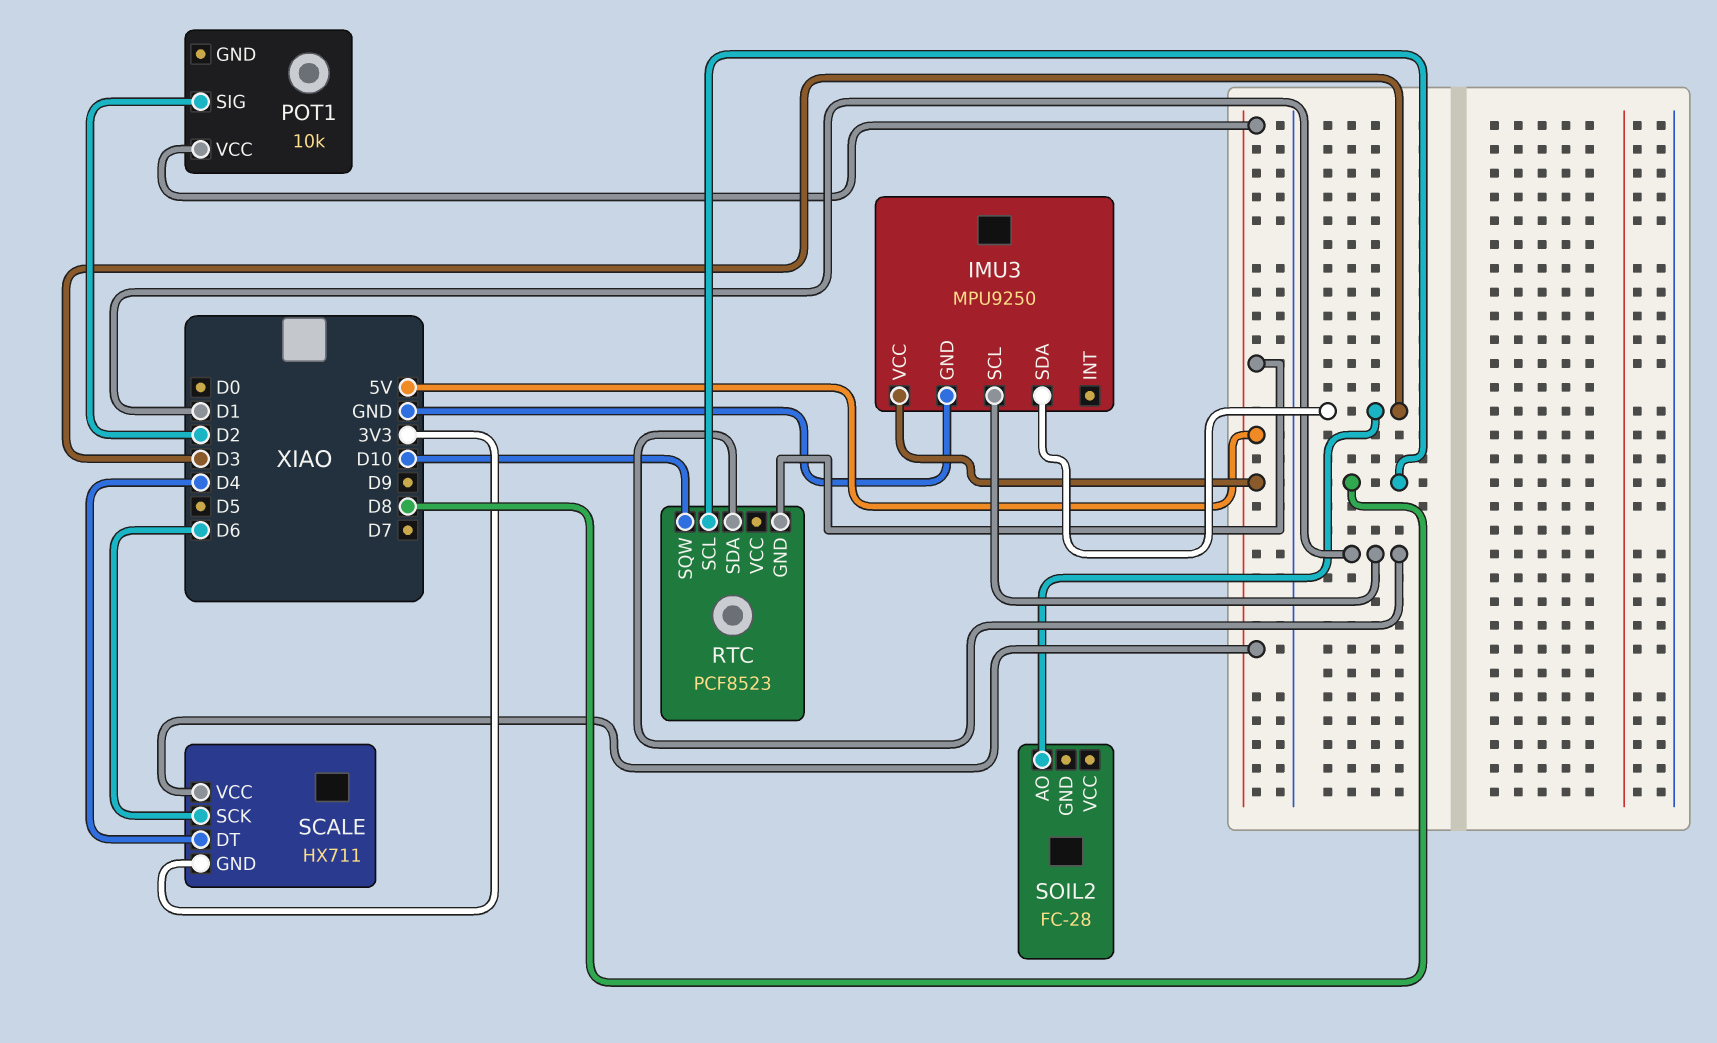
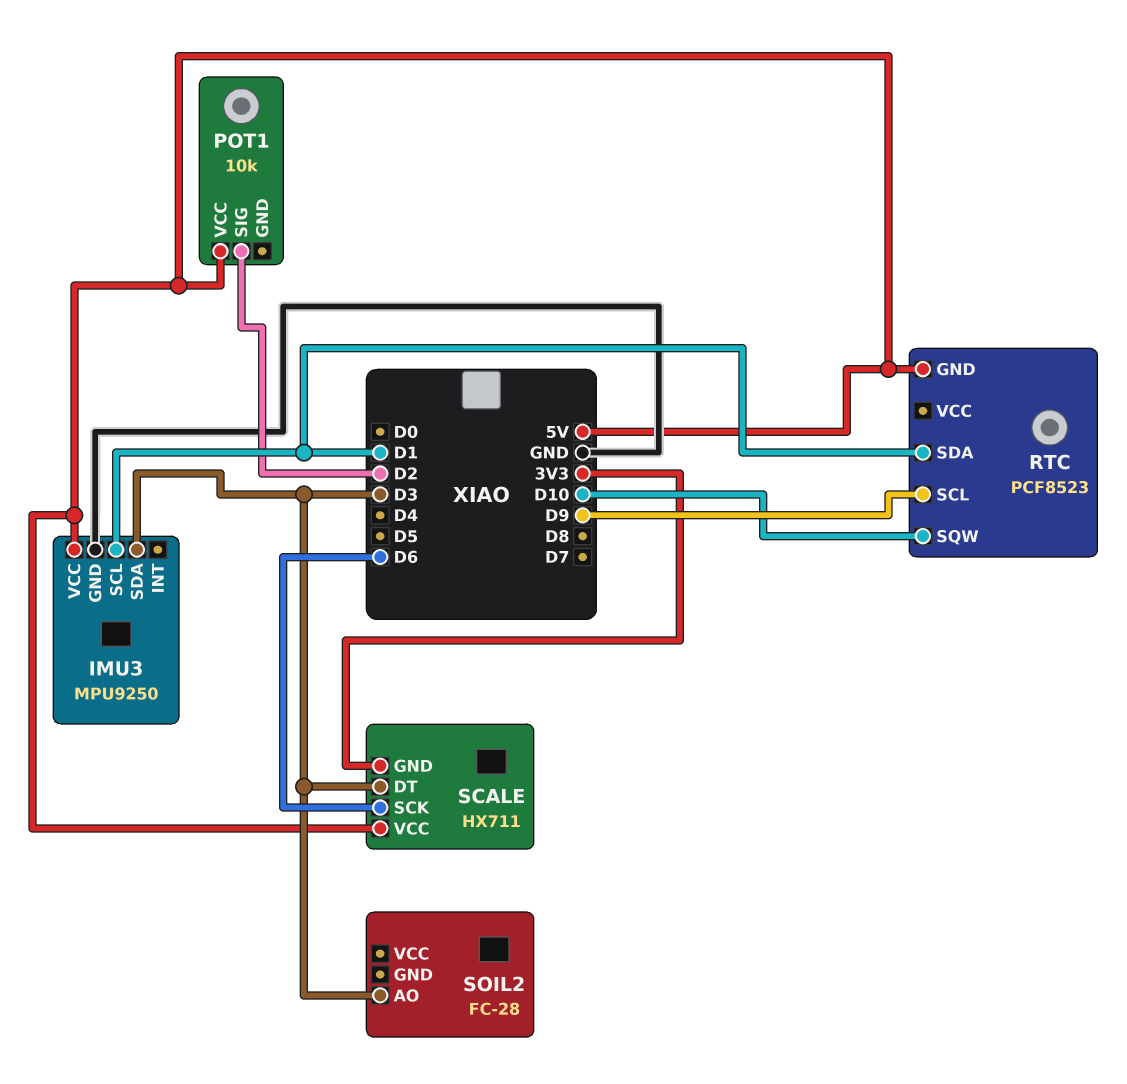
RTC pin SCL: D8 -> D9
SCALE pin DT: D4 -> D3

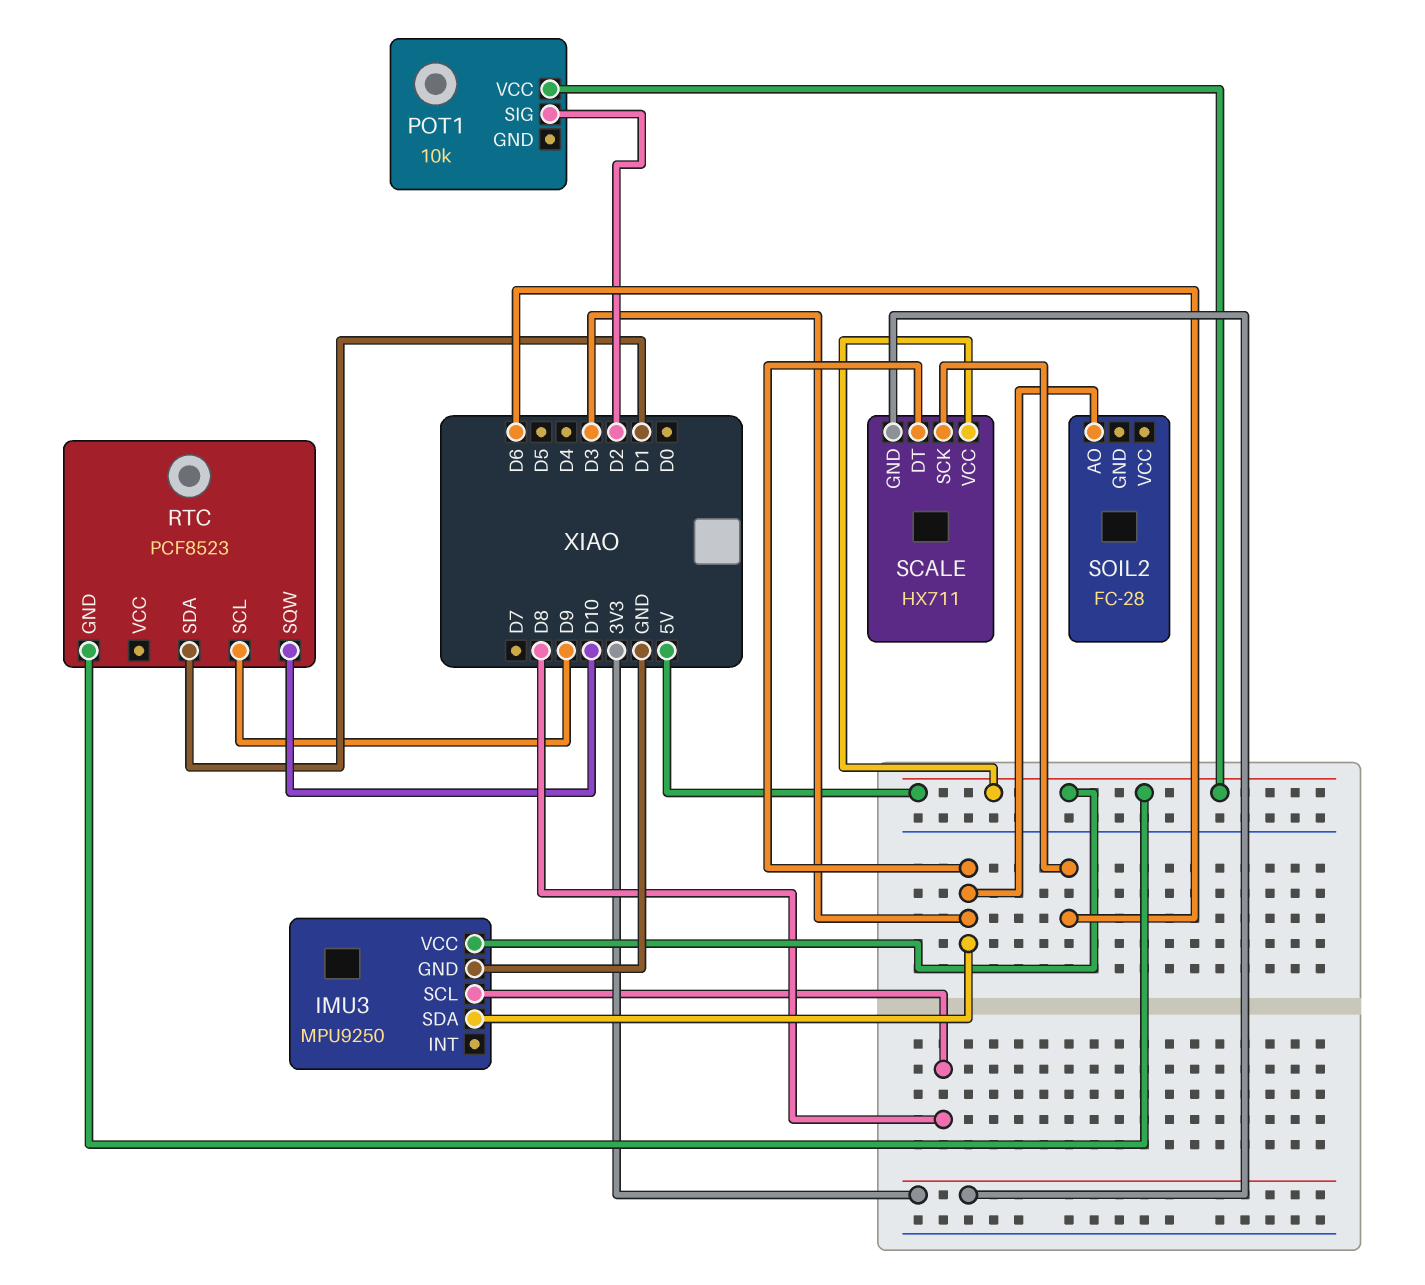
IMU3 pin SCL: D1 -> D8

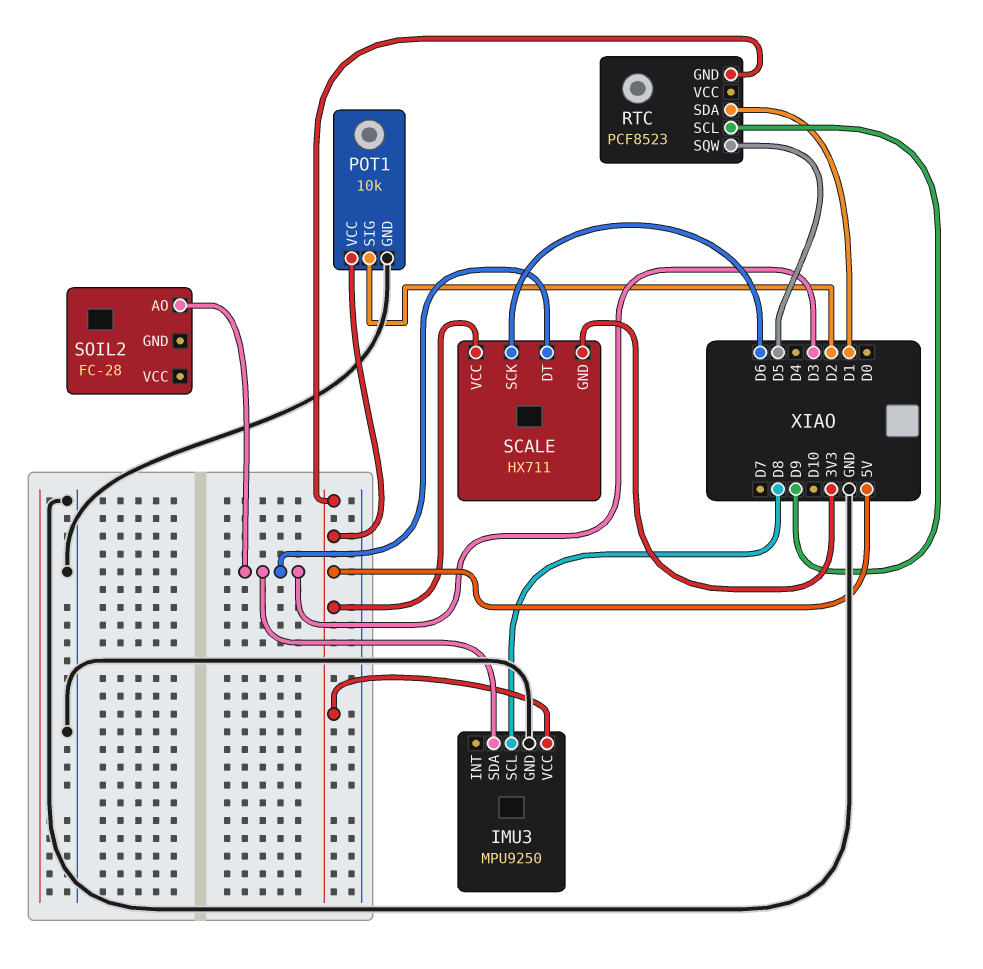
POT1 pin GND: none -> GND
RTC pin SQW: D10 -> D5

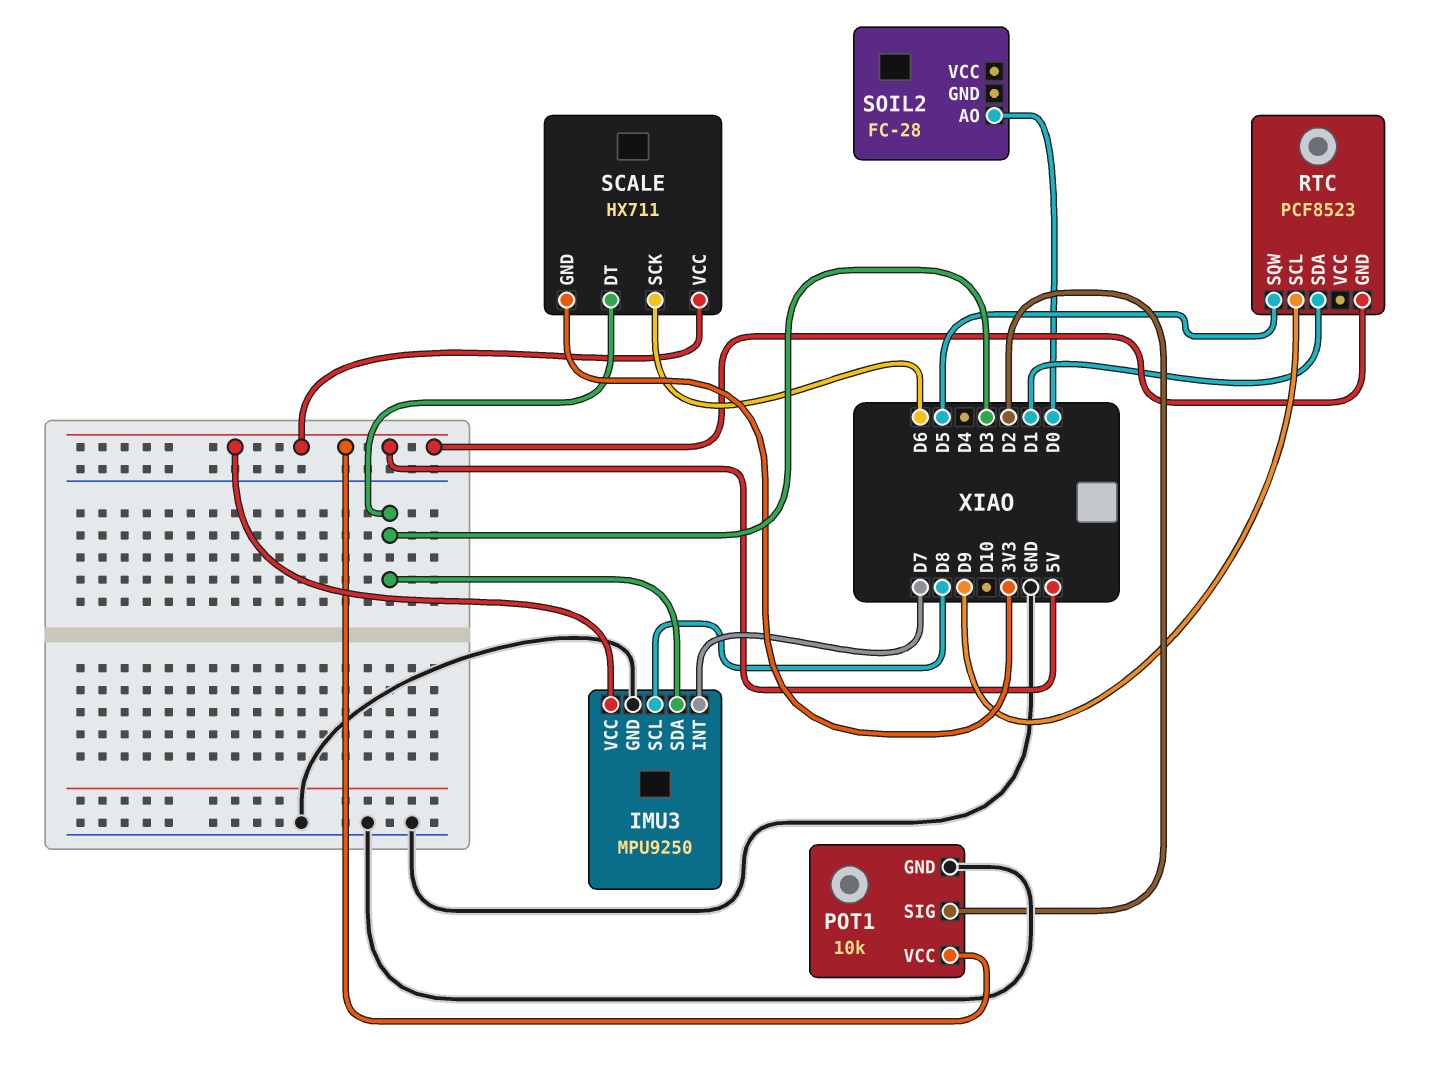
IMU3 pin INT: none -> D7
SOIL2 pin AO: D3 -> D0

